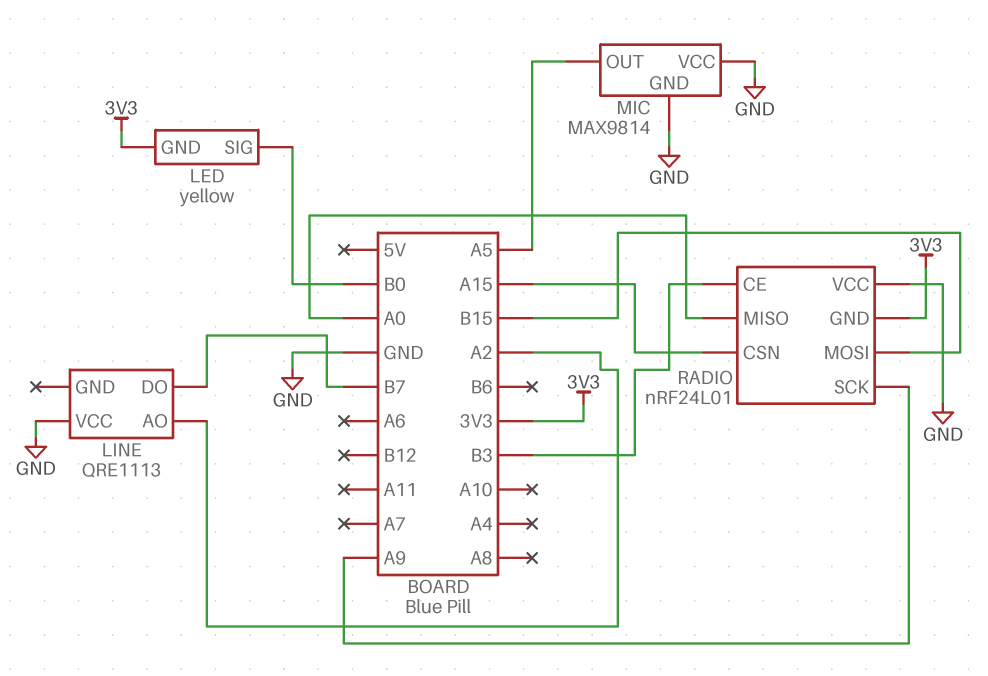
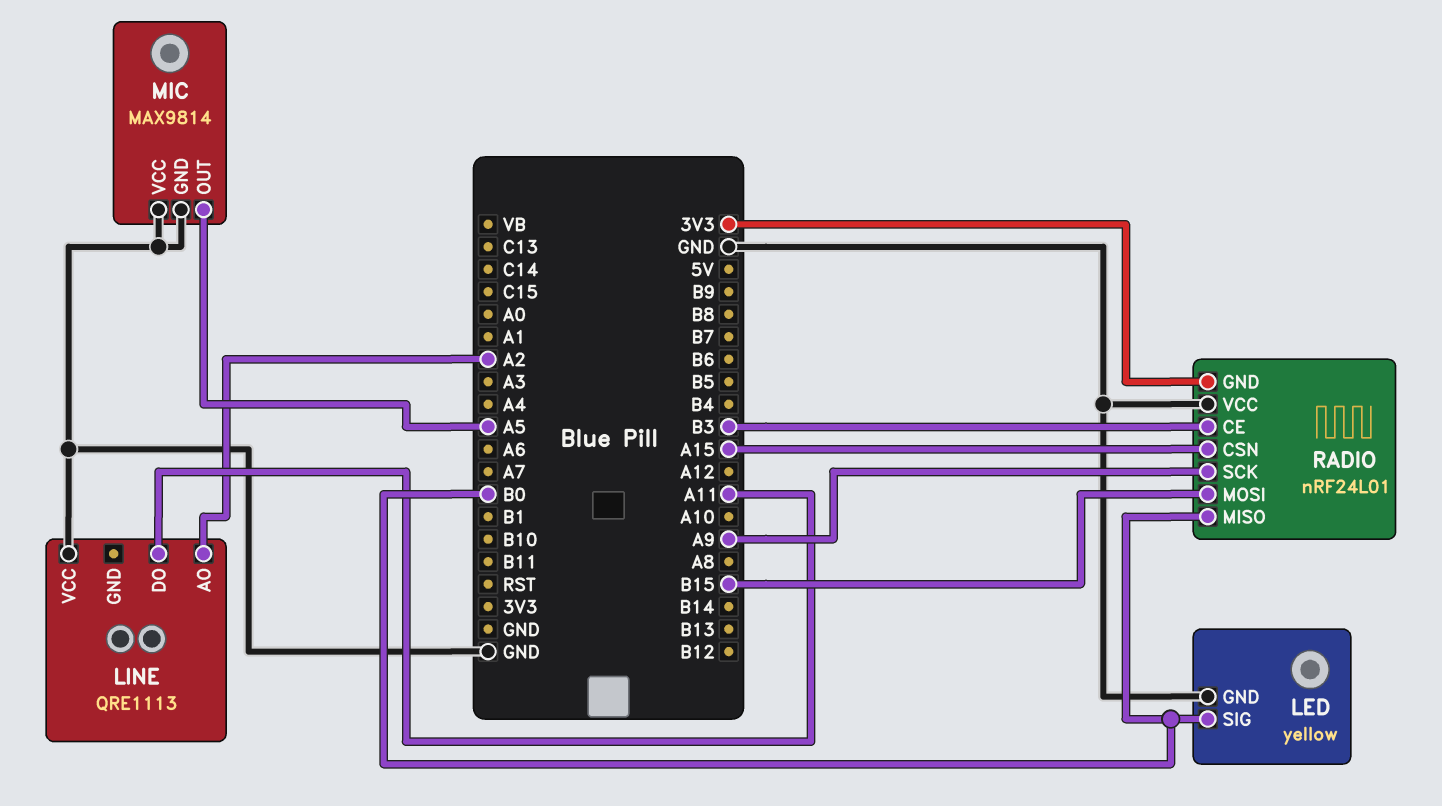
LED pin GND: 3V3 -> GND
LINE pin DO: B7 -> A11
RADIO pin MISO: A0 -> B0

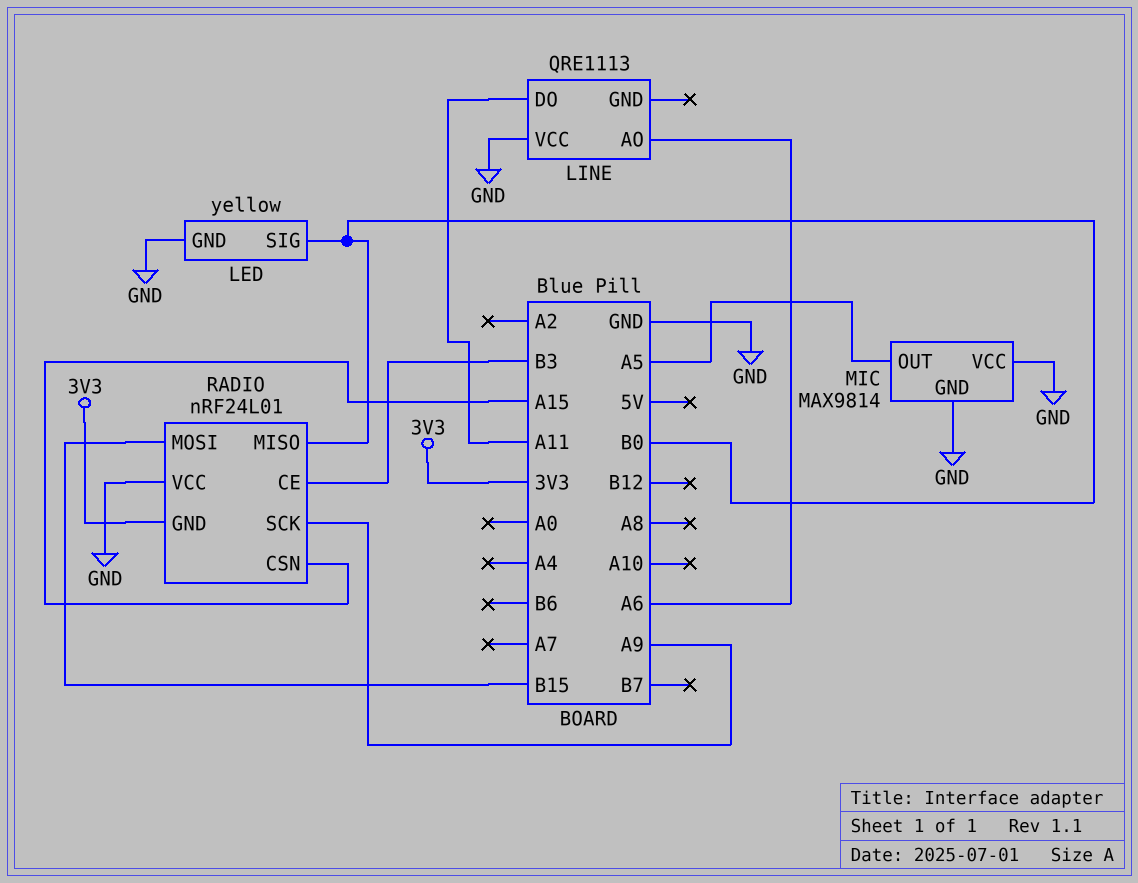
LINE pin AO: A2 -> A6

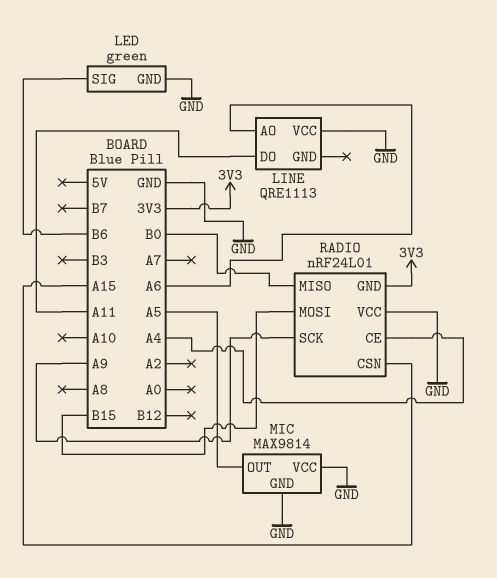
LED: yellow -> green
LED pin SIG: B0 -> B6
RADIO pin CE: B3 -> A4

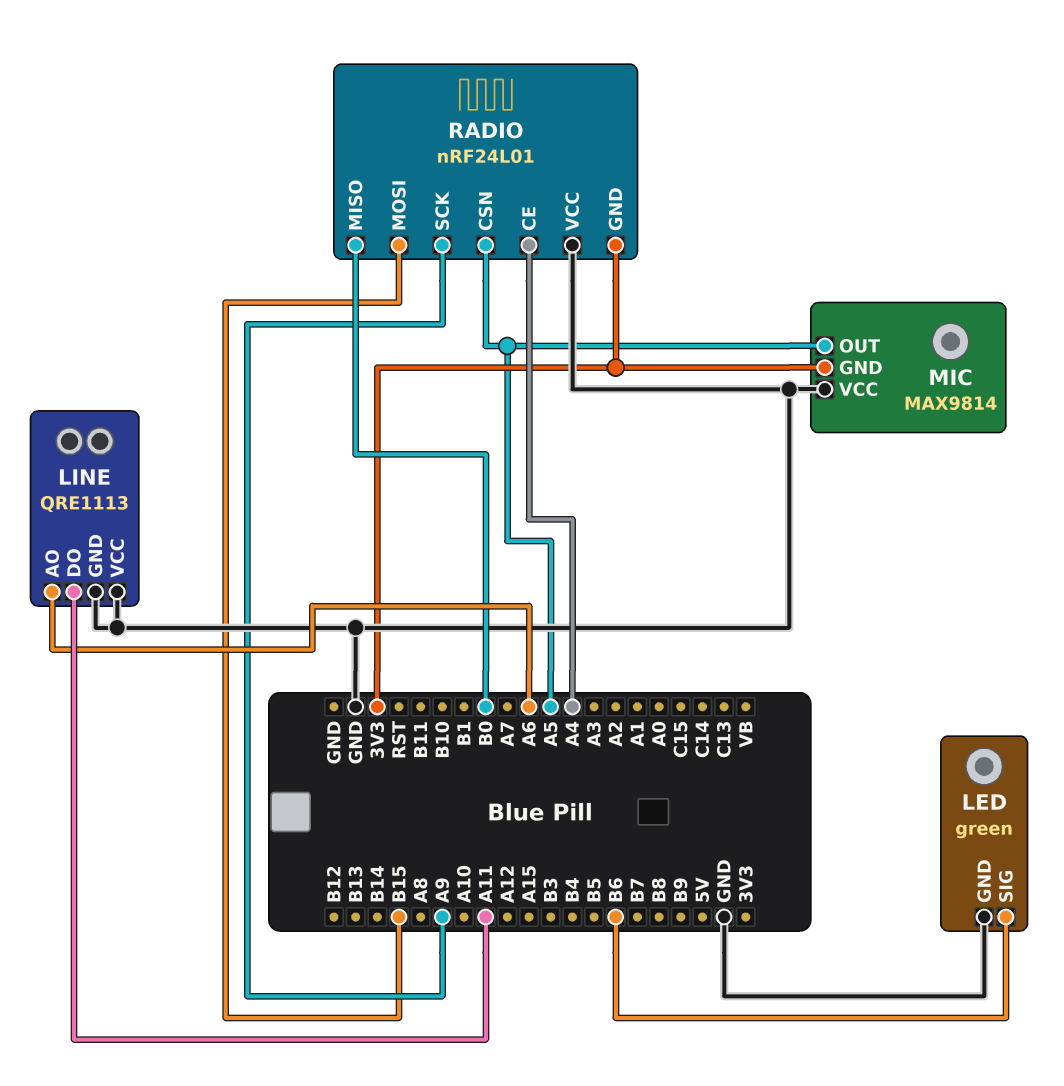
LINE pin GND: none -> GND
MIC pin GND: GND -> 3V3
RADIO pin CSN: A15 -> A5

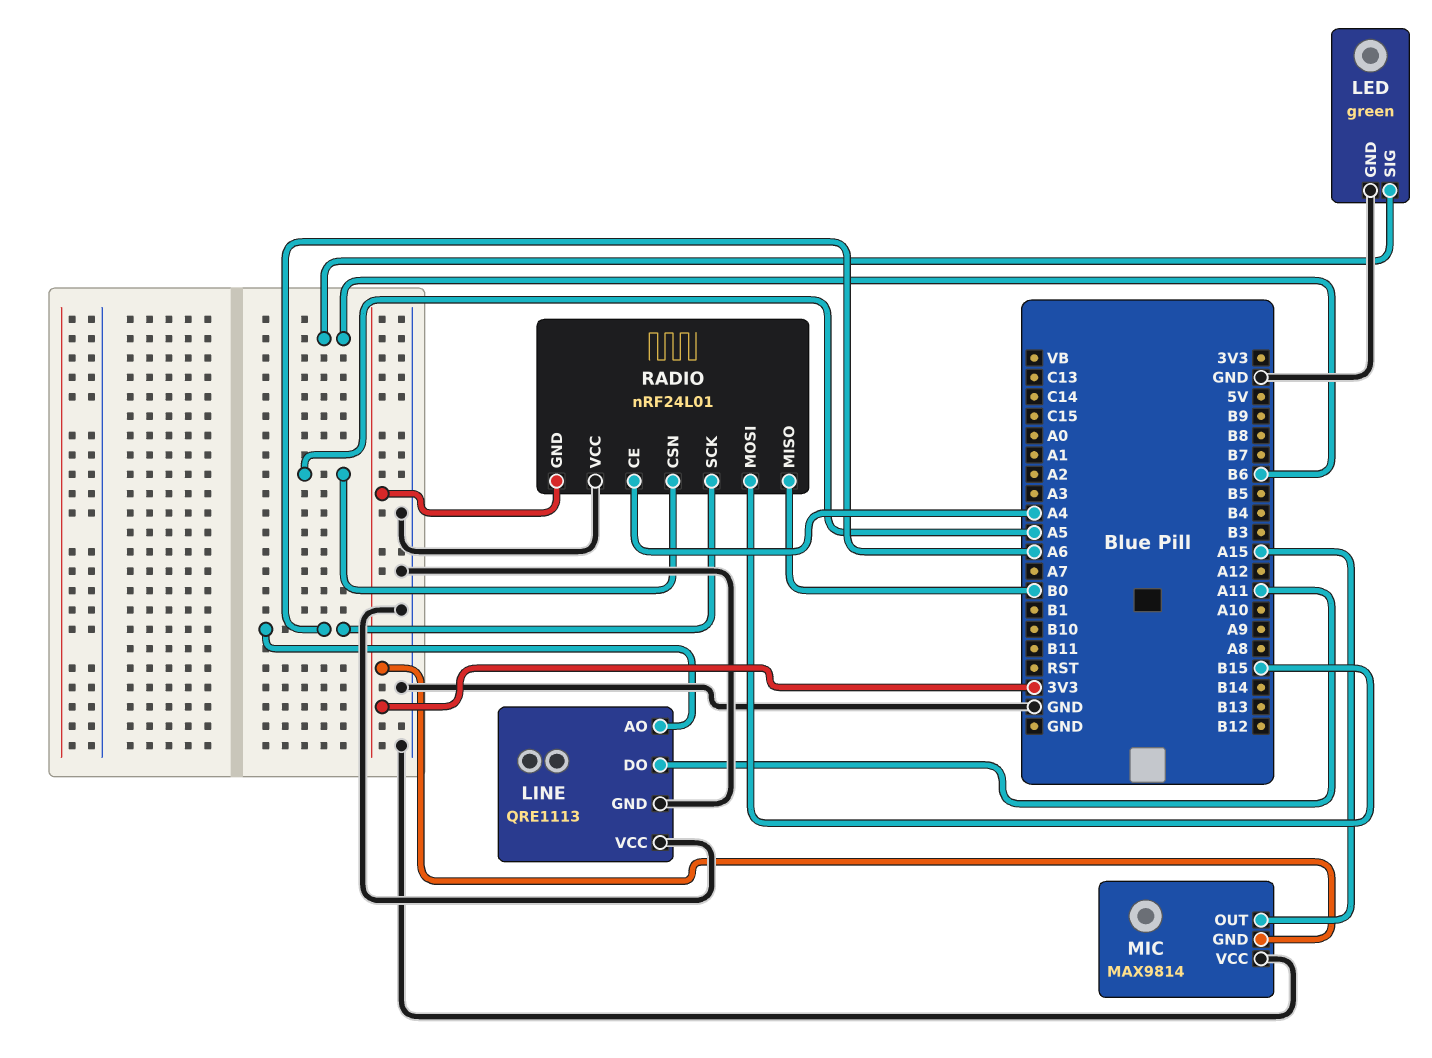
MIC pin OUT: A5 -> A15
RADIO pin SCK: A9 -> A6

